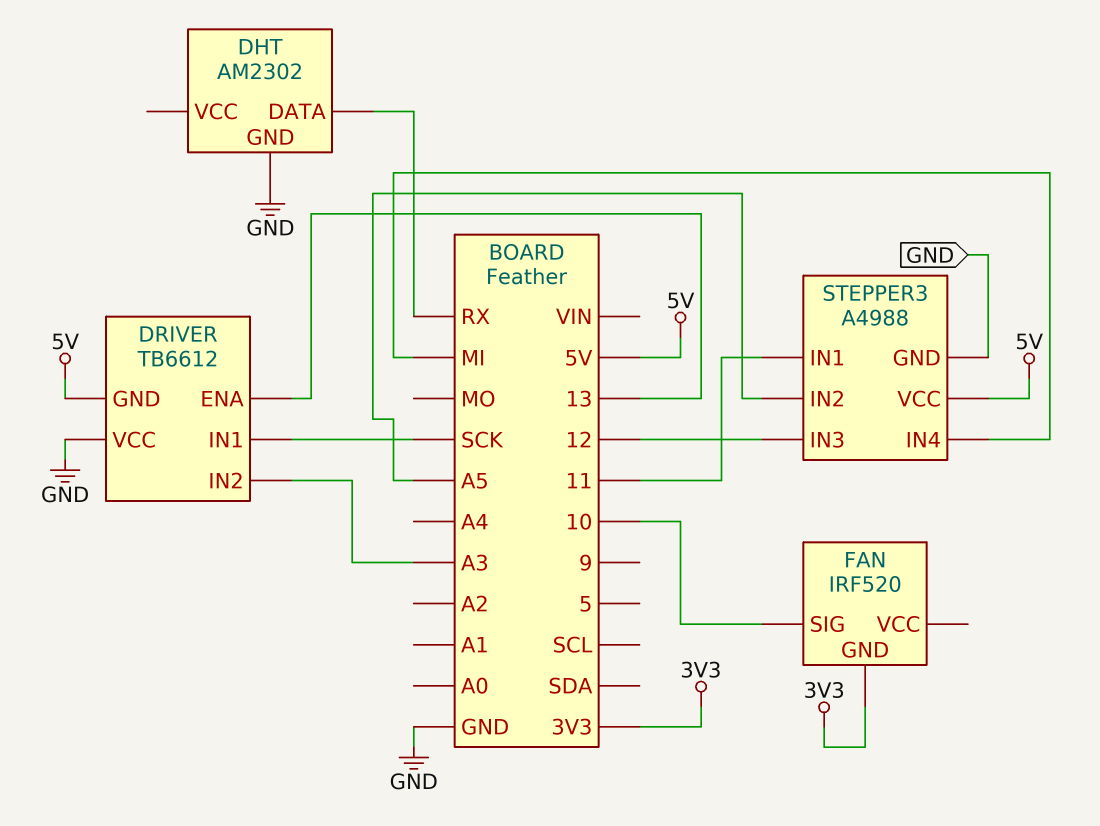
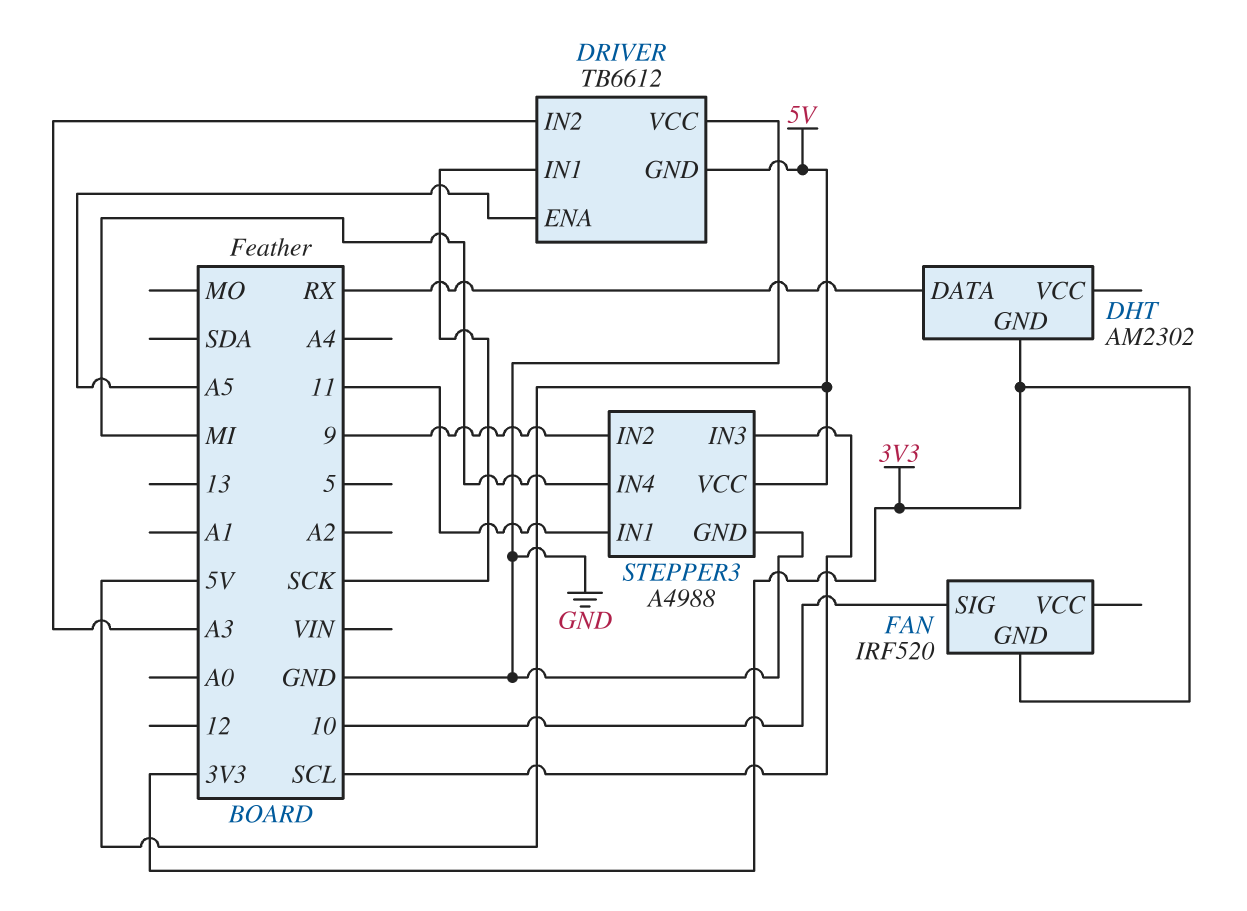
DHT pin GND: GND -> 3V3
DRIVER pin ENA: 13 -> A5
STEPPER3 pin IN2: A5 -> 9
STEPPER3 pin IN3: 12 -> SCL

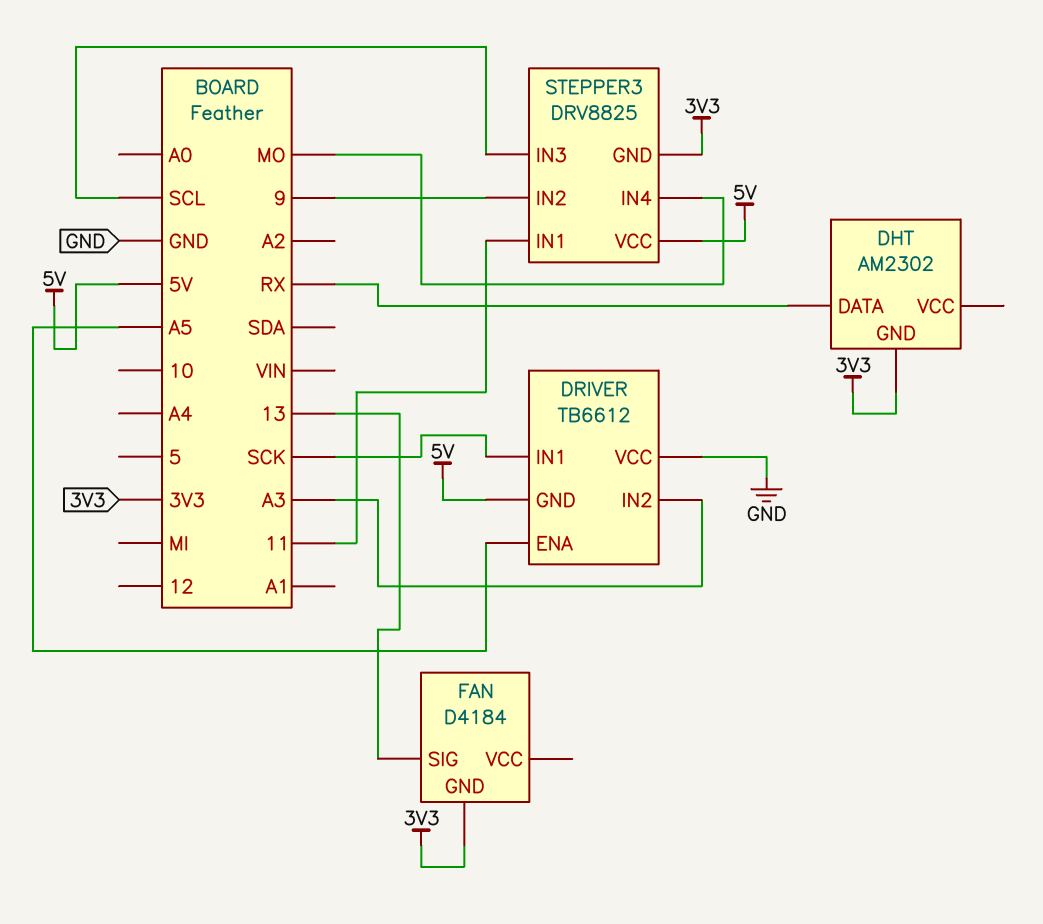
FAN: IRF520 -> D4184
FAN pin SIG: 10 -> 13
STEPPER3: A4988 -> DRV8825
STEPPER3 pin GND: GND -> 3V3
STEPPER3 pin IN4: MI -> MO

